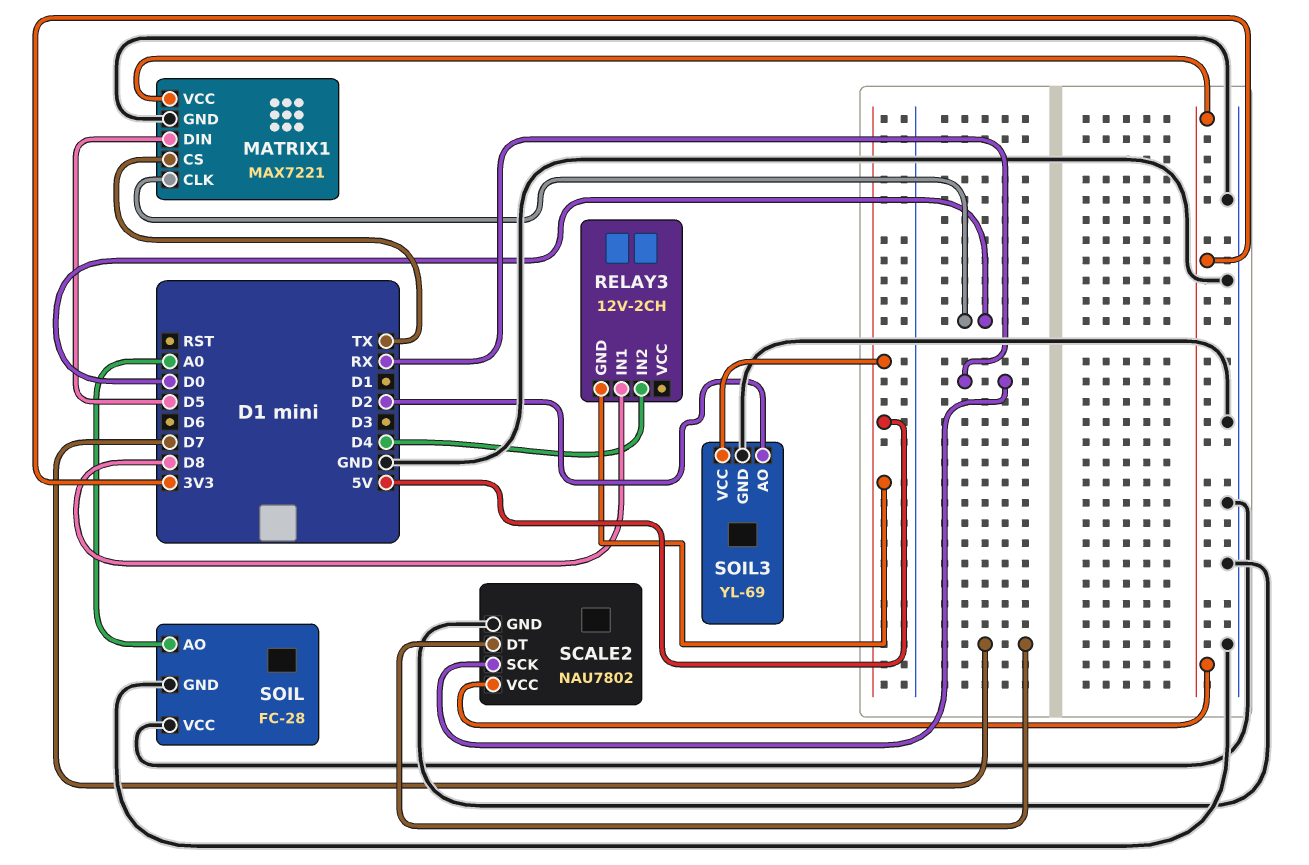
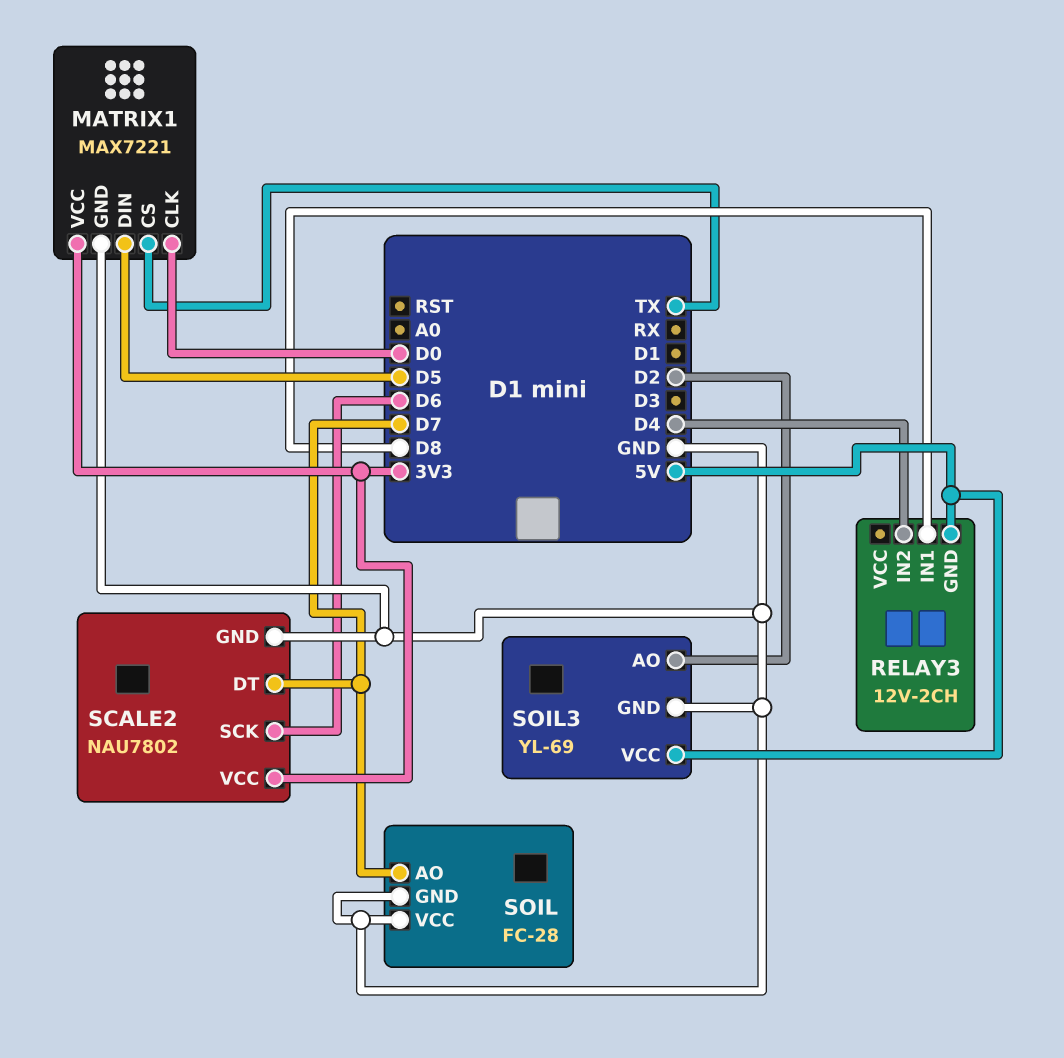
SCALE2 pin SCK: RX -> D6
SOIL pin AO: A0 -> D7

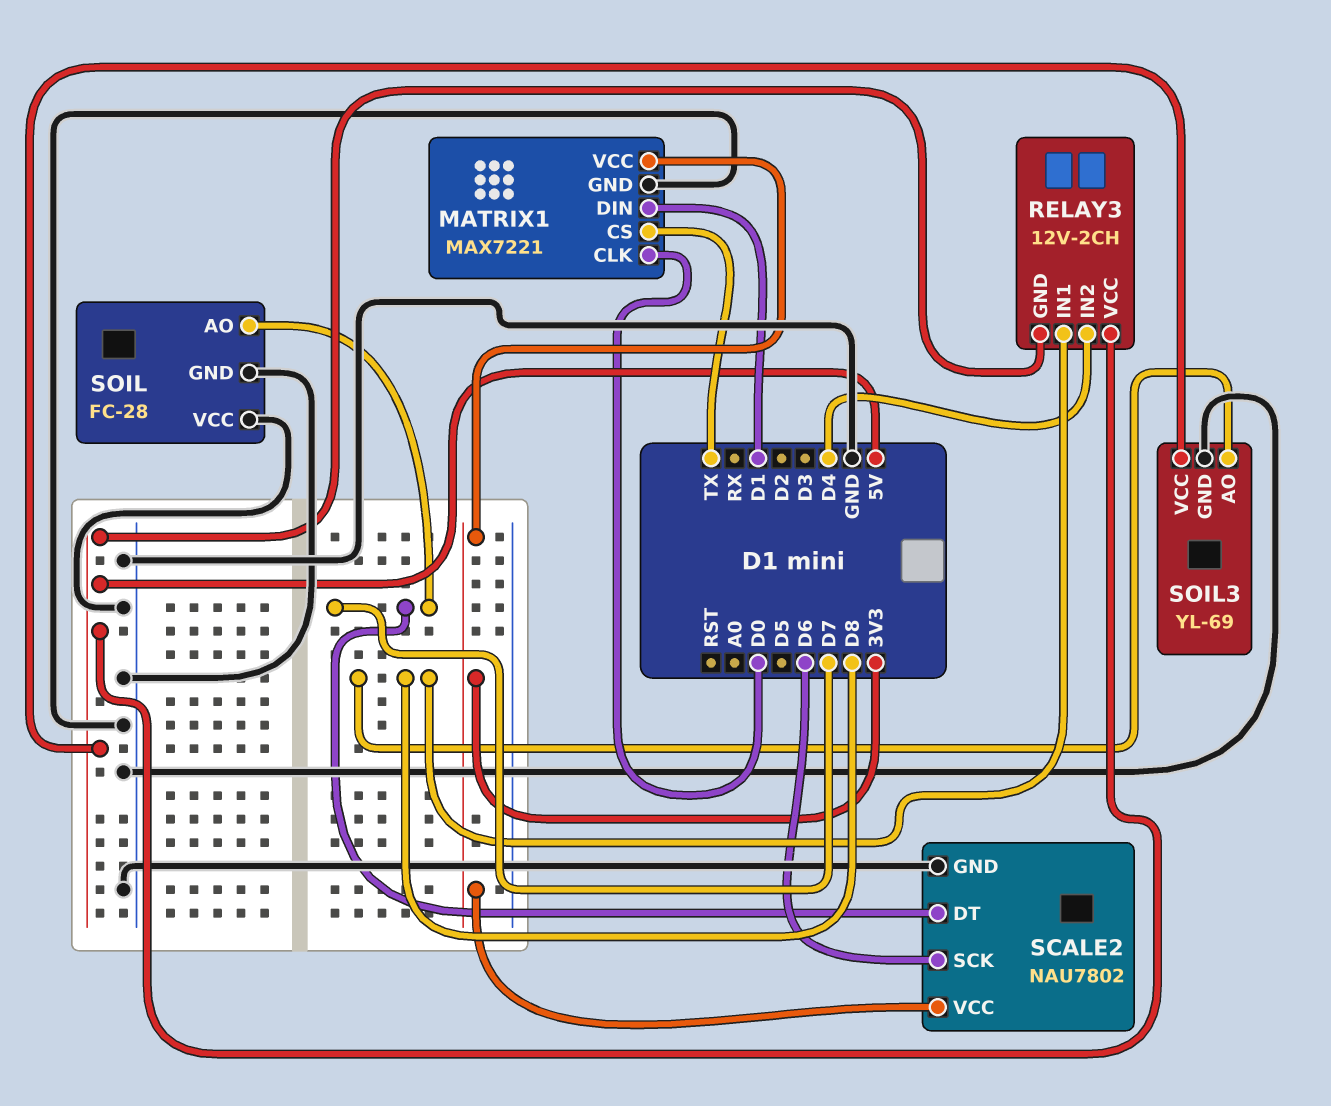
MATRIX1 pin DIN: D5 -> D1
RELAY3 pin VCC: none -> 5V
SOIL3 pin AO: D2 -> D8

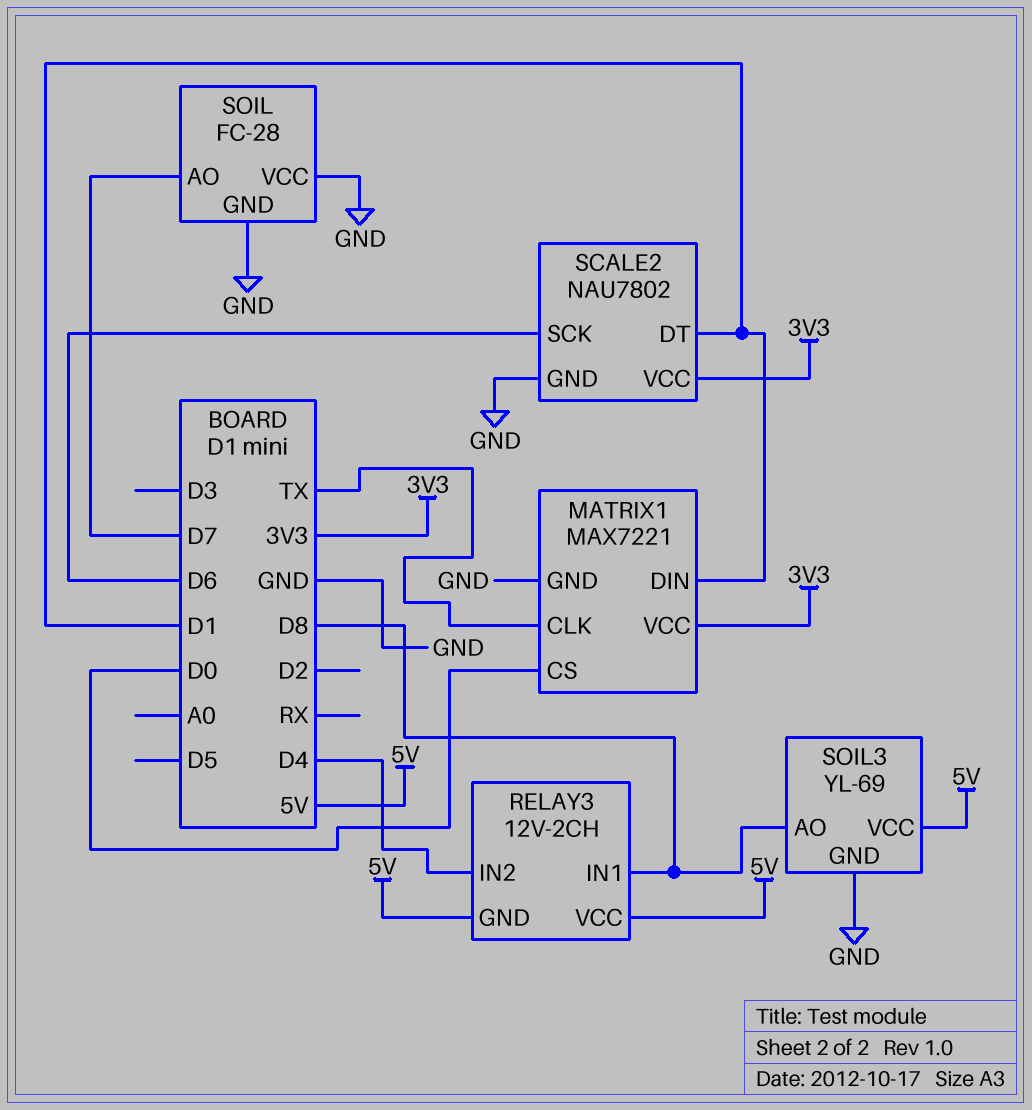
MATRIX1 pin CLK: D0 -> TX
MATRIX1 pin CS: TX -> D0
SCALE2 pin DT: D7 -> D1

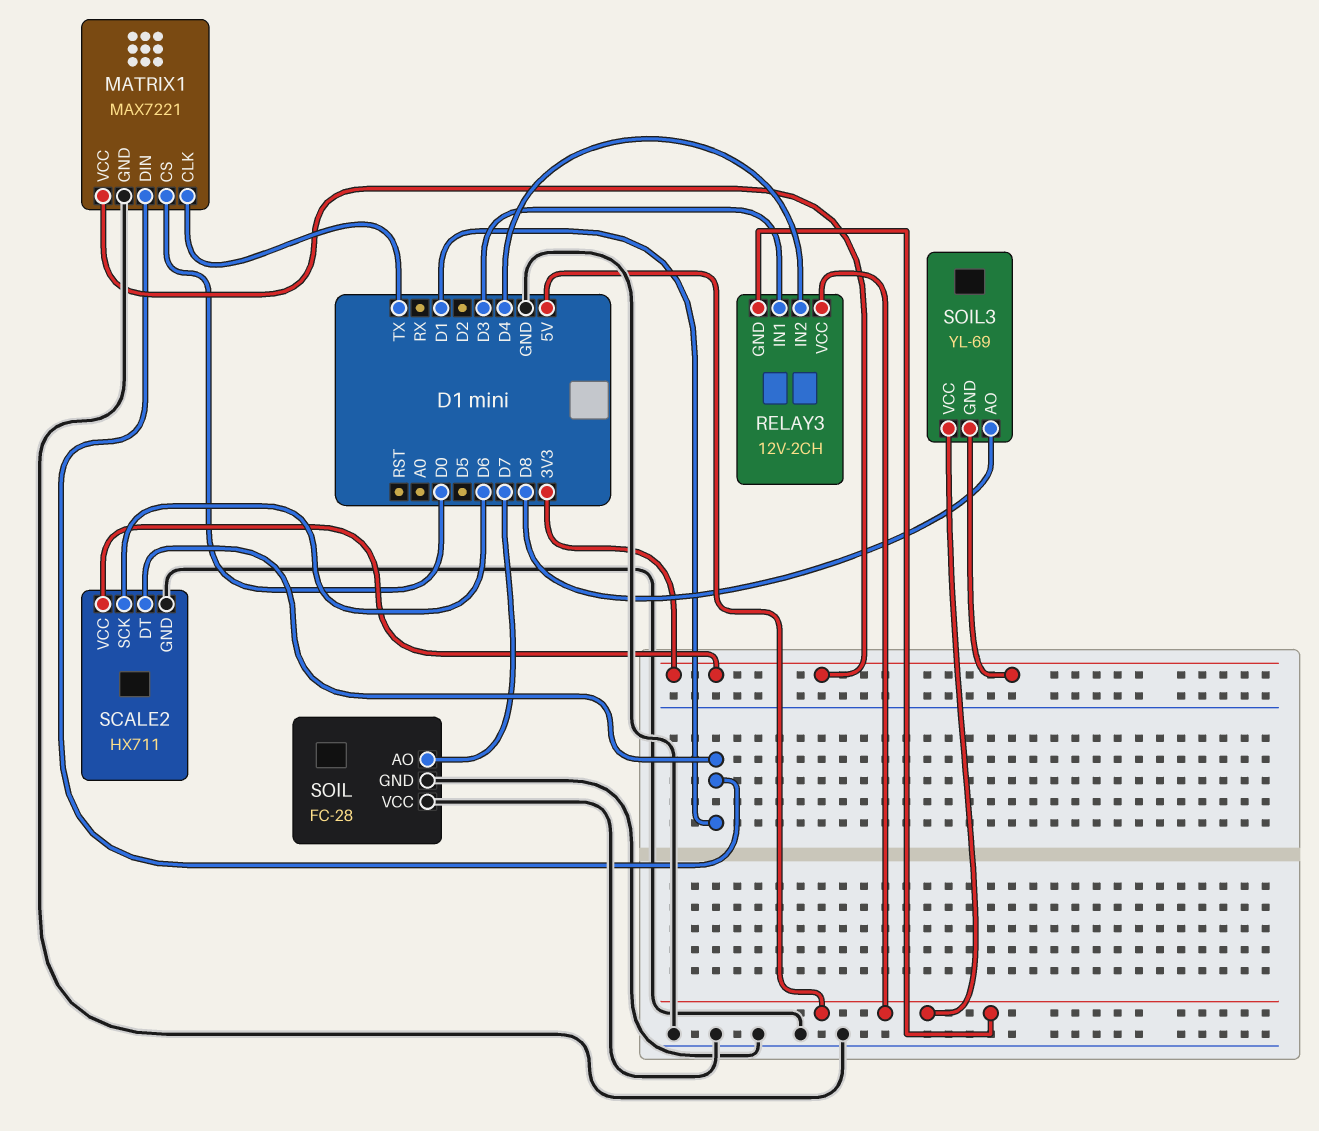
RELAY3 pin IN1: D8 -> D3
SCALE2: NAU7802 -> HX711
SOIL3 pin GND: GND -> 3V3

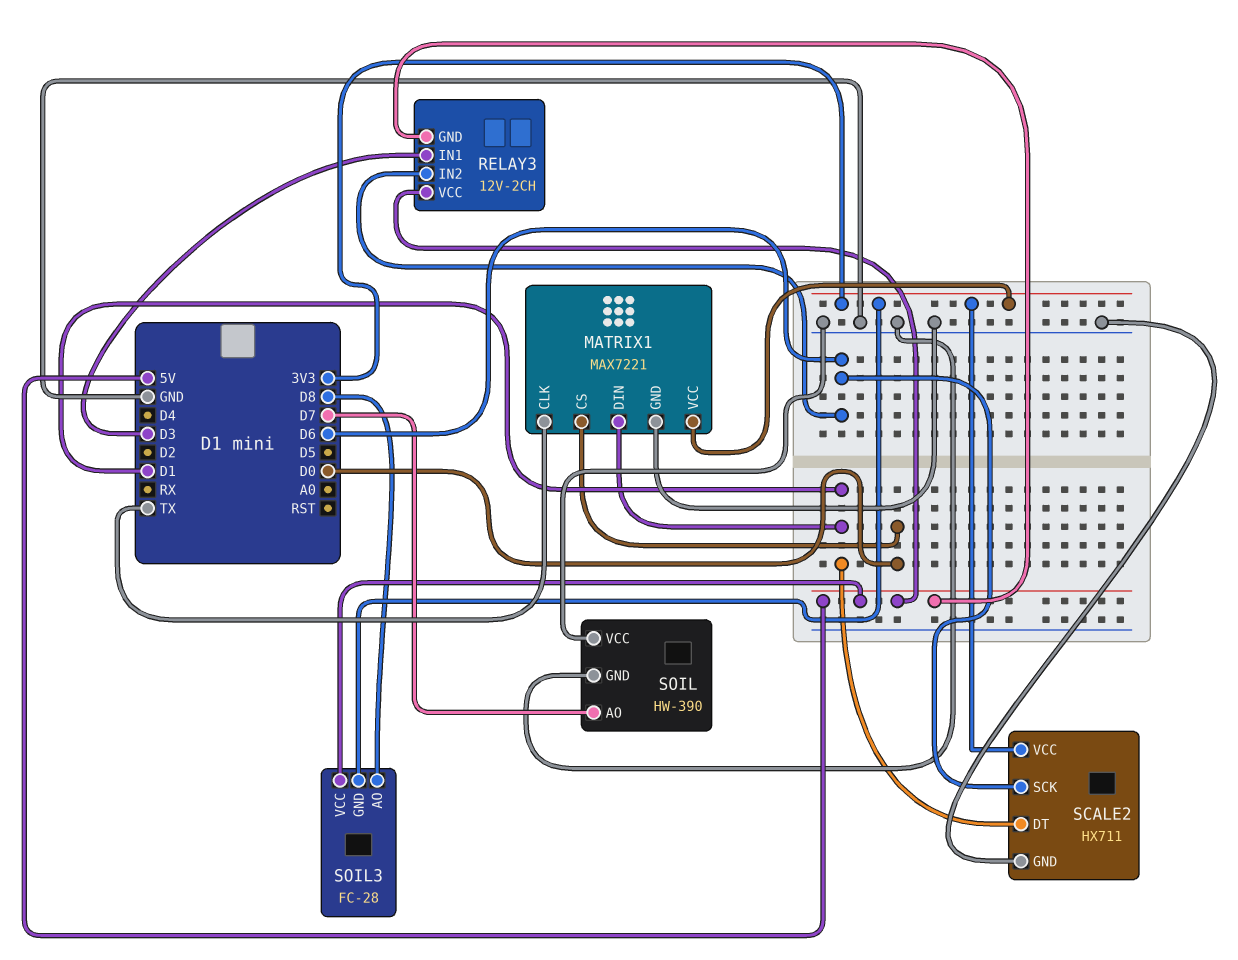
RELAY3 pin IN2: D4 -> D6
SOIL: FC-28 -> HW-390
SOIL3: YL-69 -> FC-28

